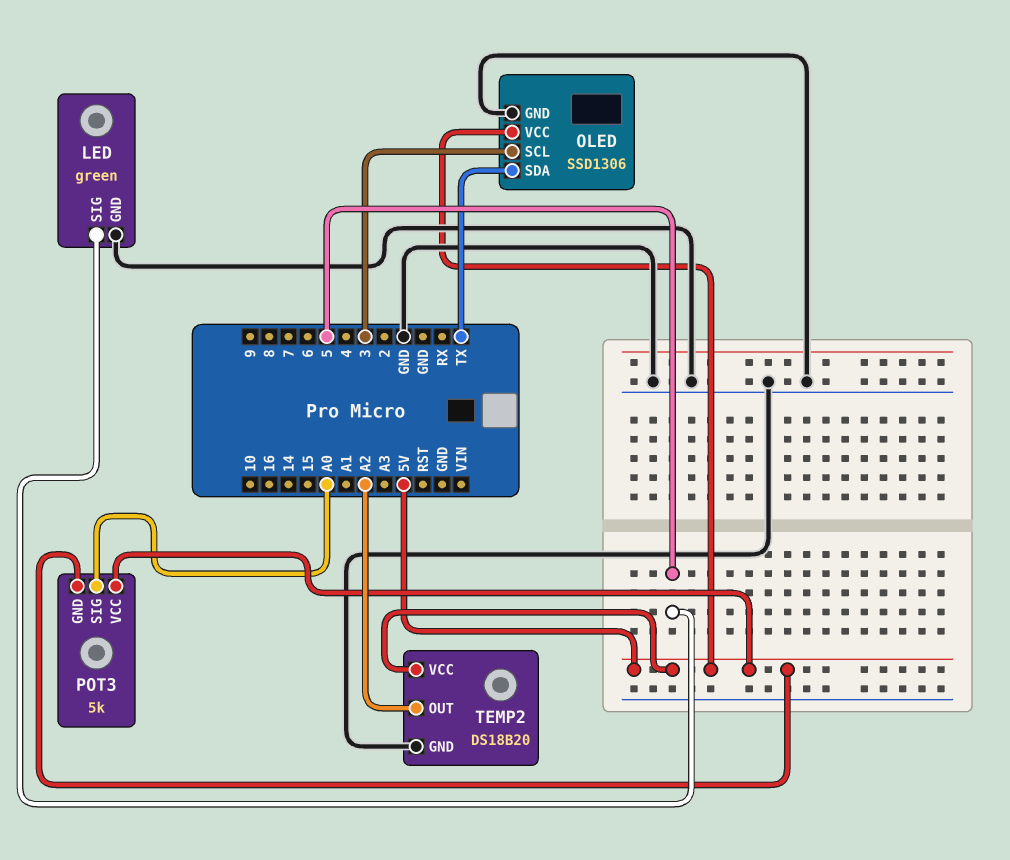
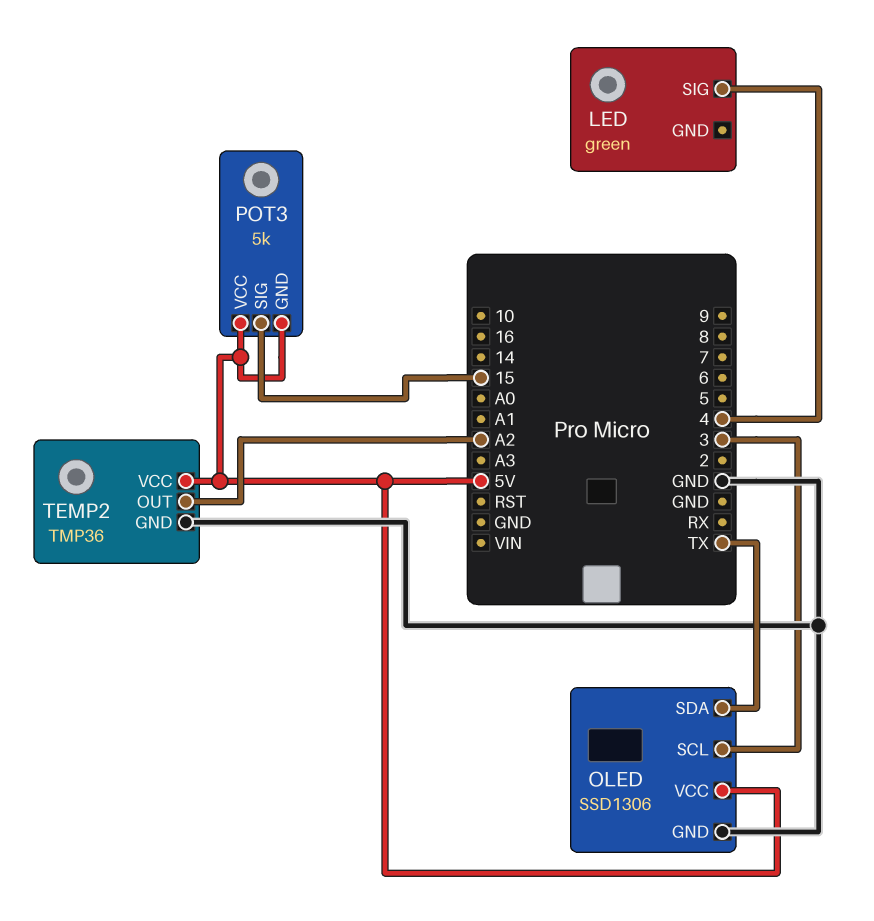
LED pin GND: GND -> none
LED pin SIG: 5 -> 4
POT3 pin SIG: A0 -> 15
TEMP2: DS18B20 -> TMP36

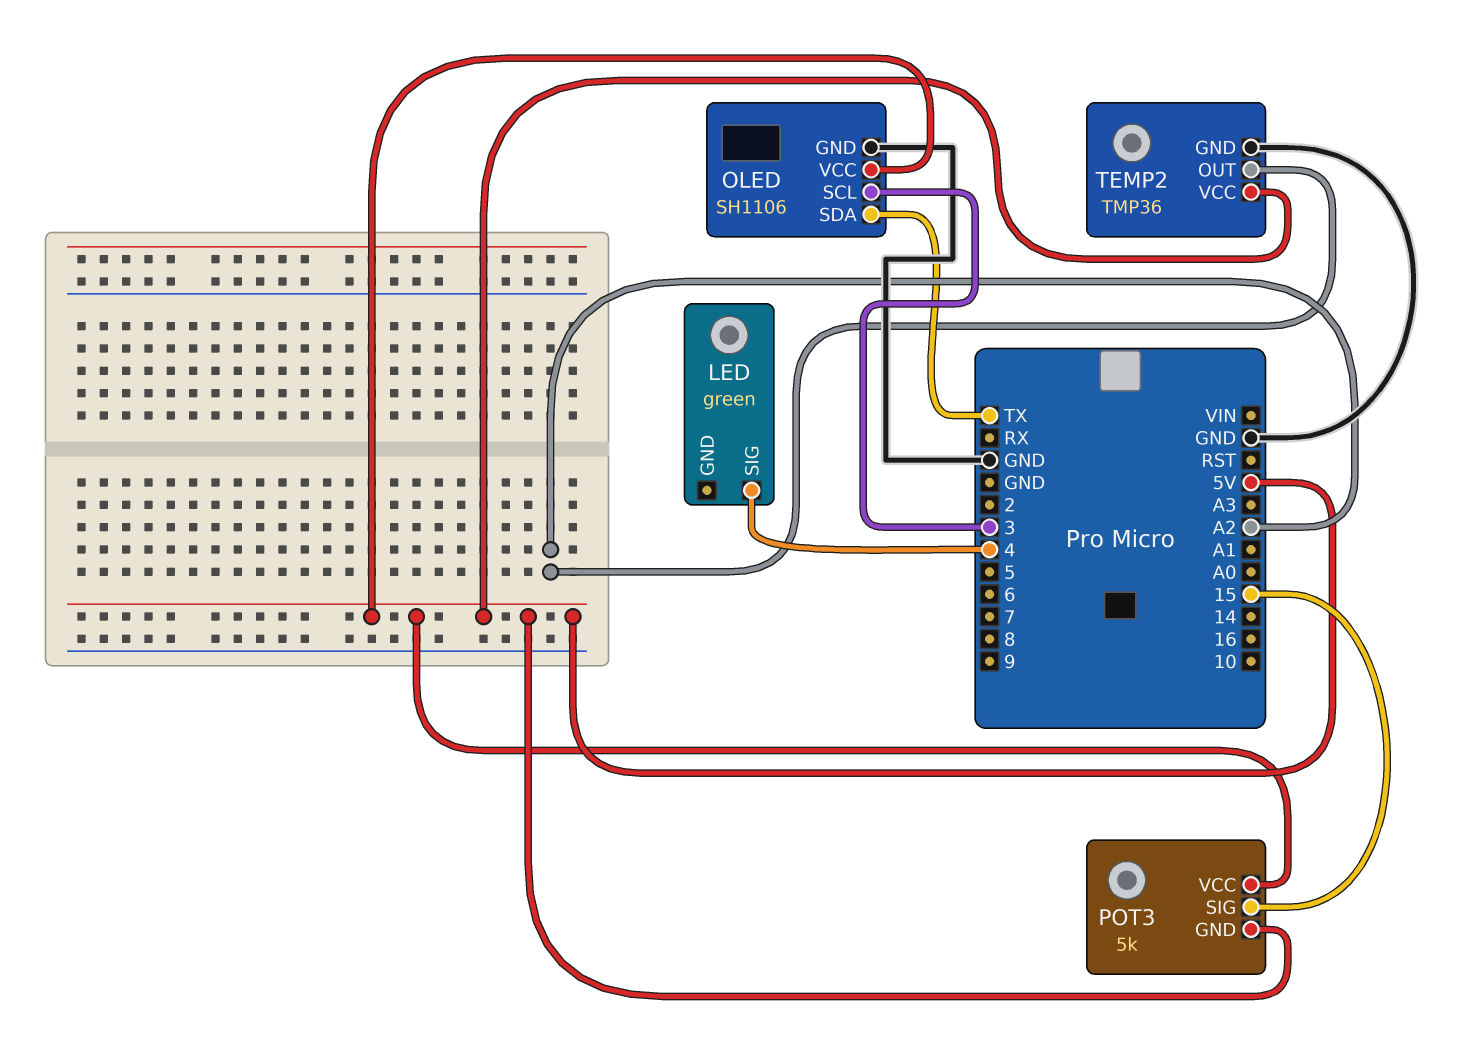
OLED: SSD1306 -> SH1106

